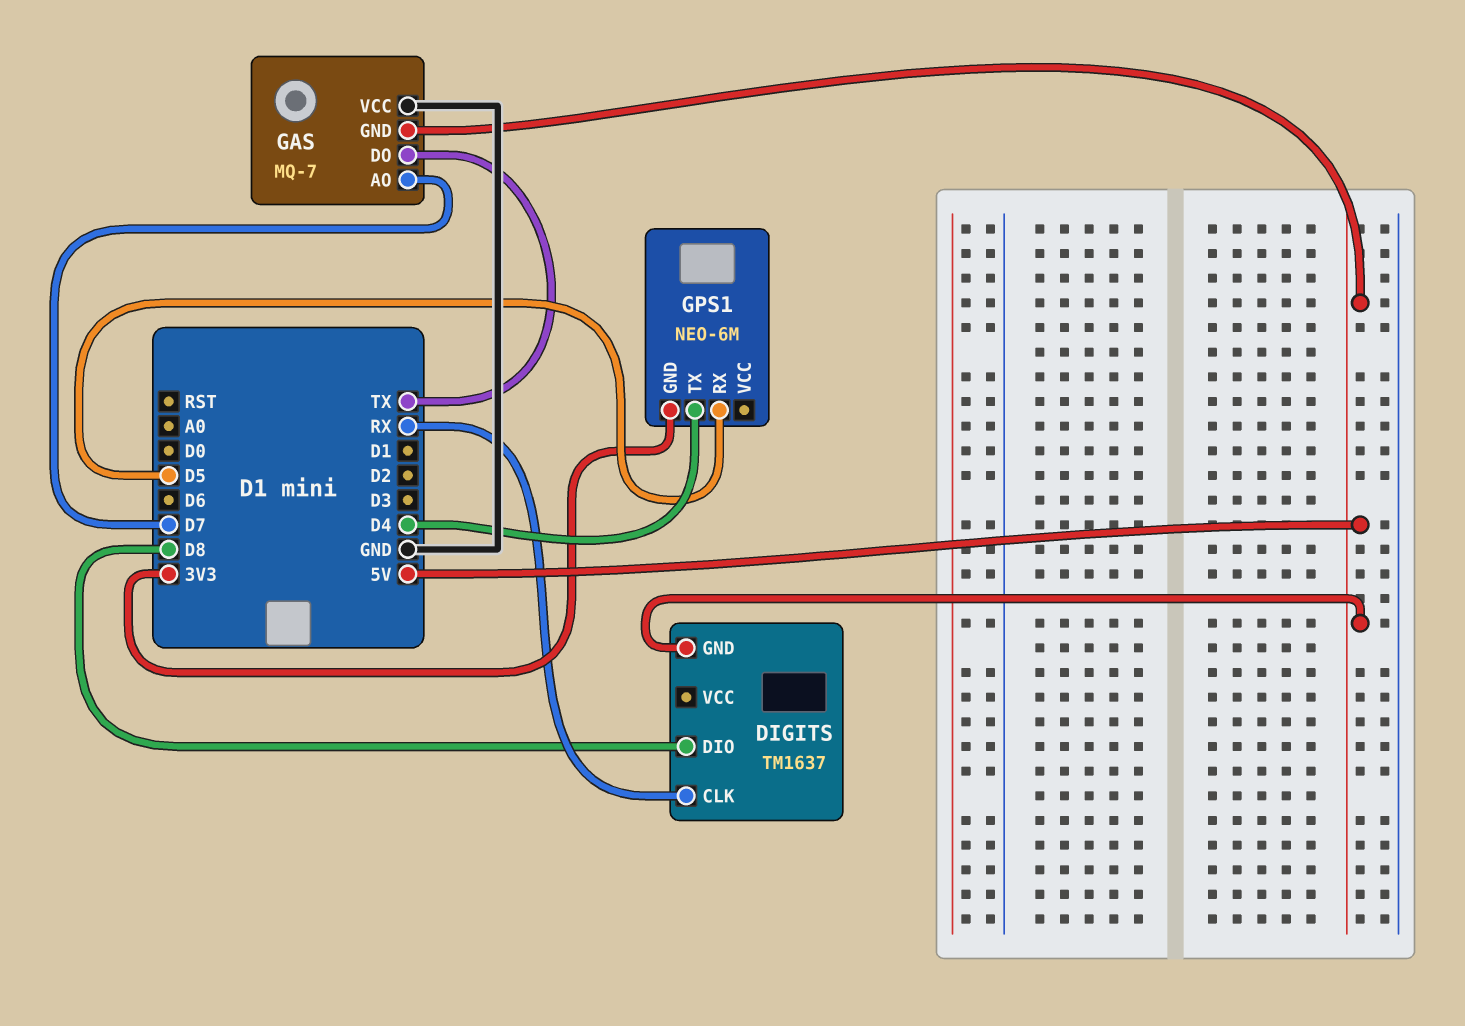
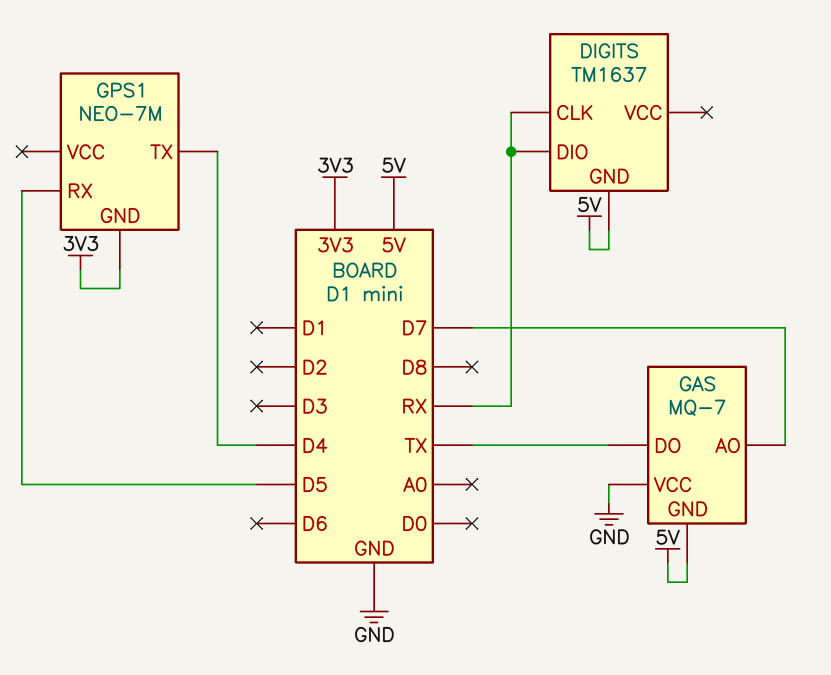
DIGITS pin DIO: D8 -> RX
GPS1: NEO-6M -> NEO-7M

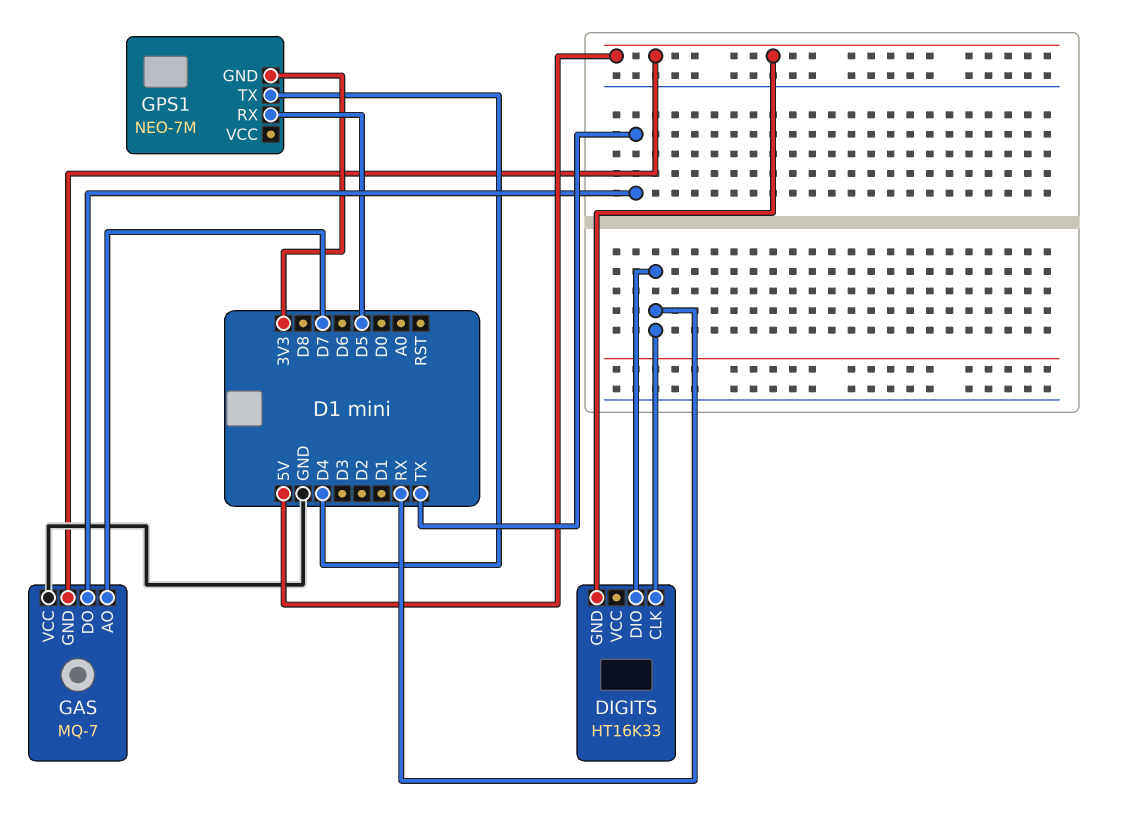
DIGITS: TM1637 -> HT16K33

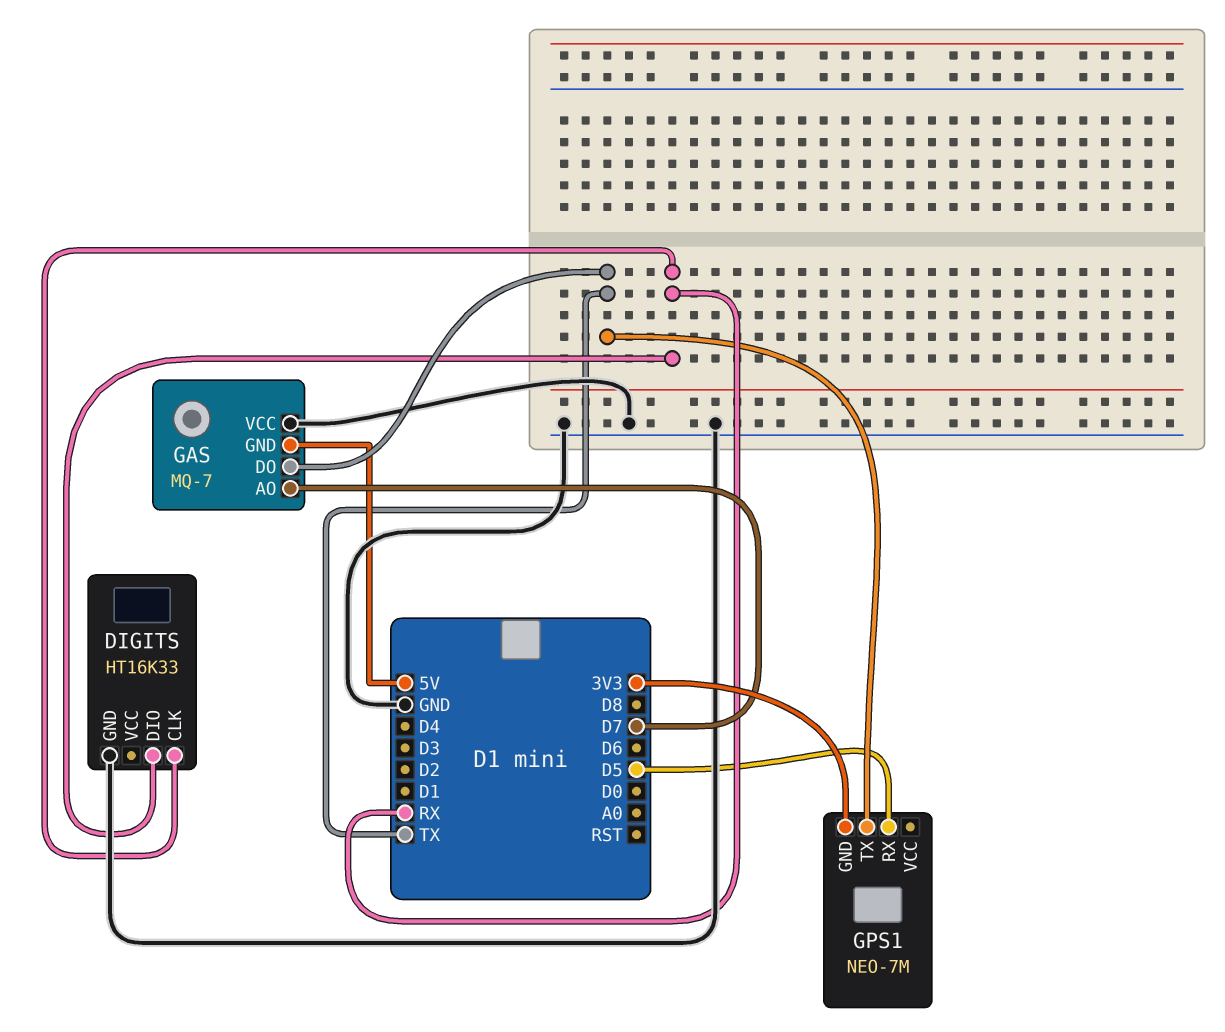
DIGITS pin GND: 5V -> GND
GPS1 pin TX: D4 -> TX

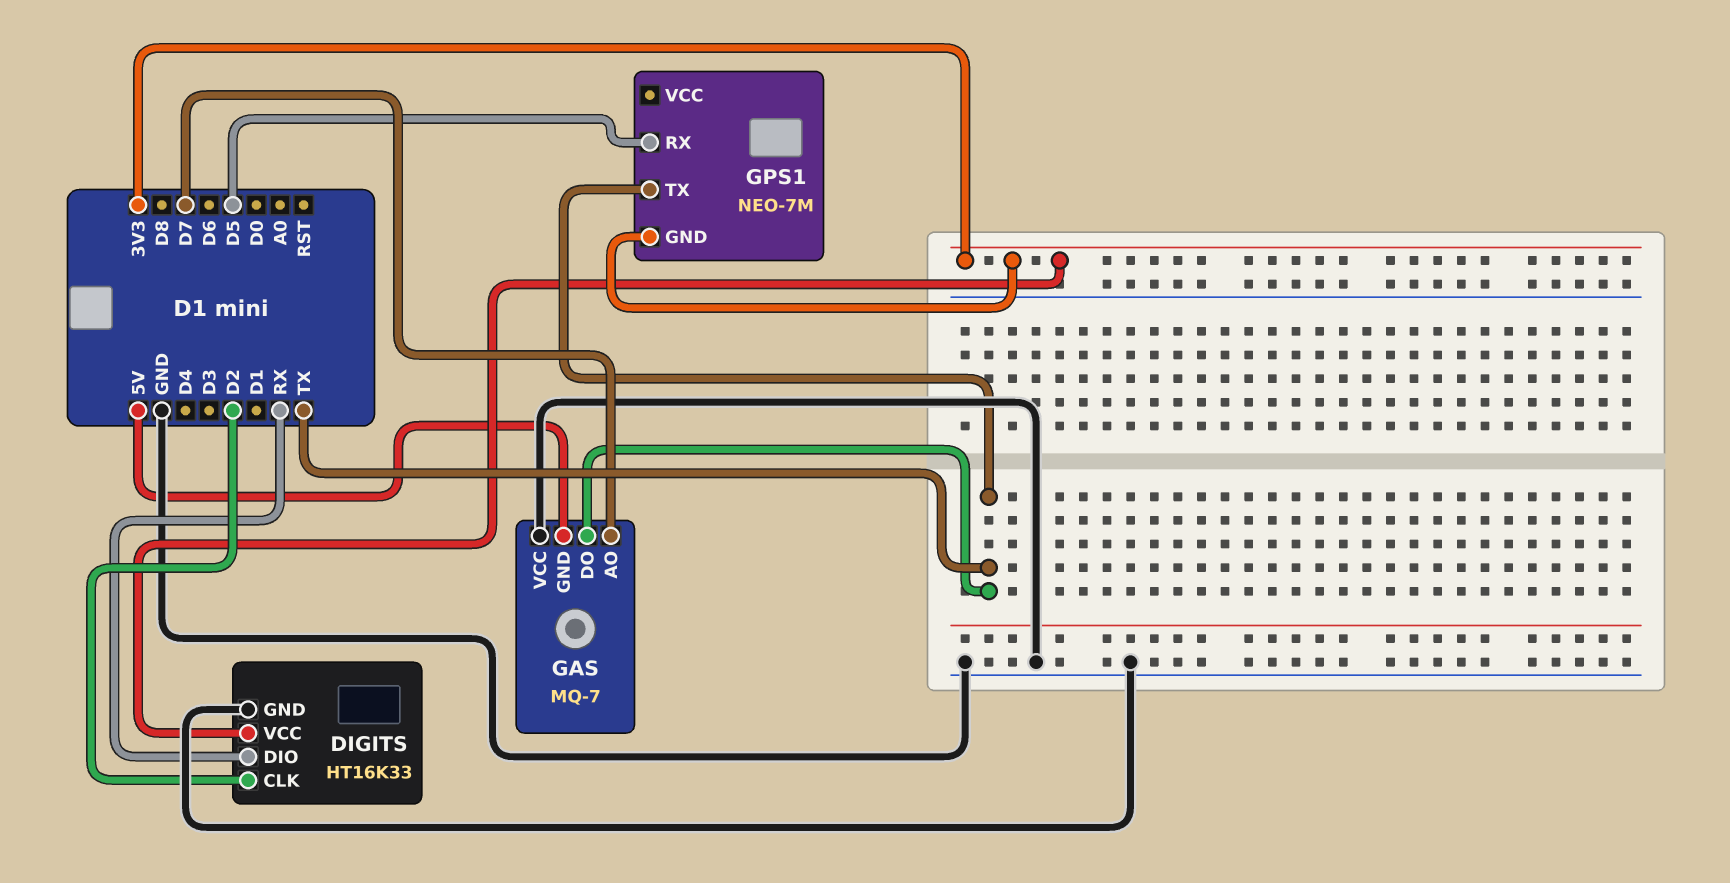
DIGITS pin CLK: RX -> D2
DIGITS pin VCC: none -> 3V3

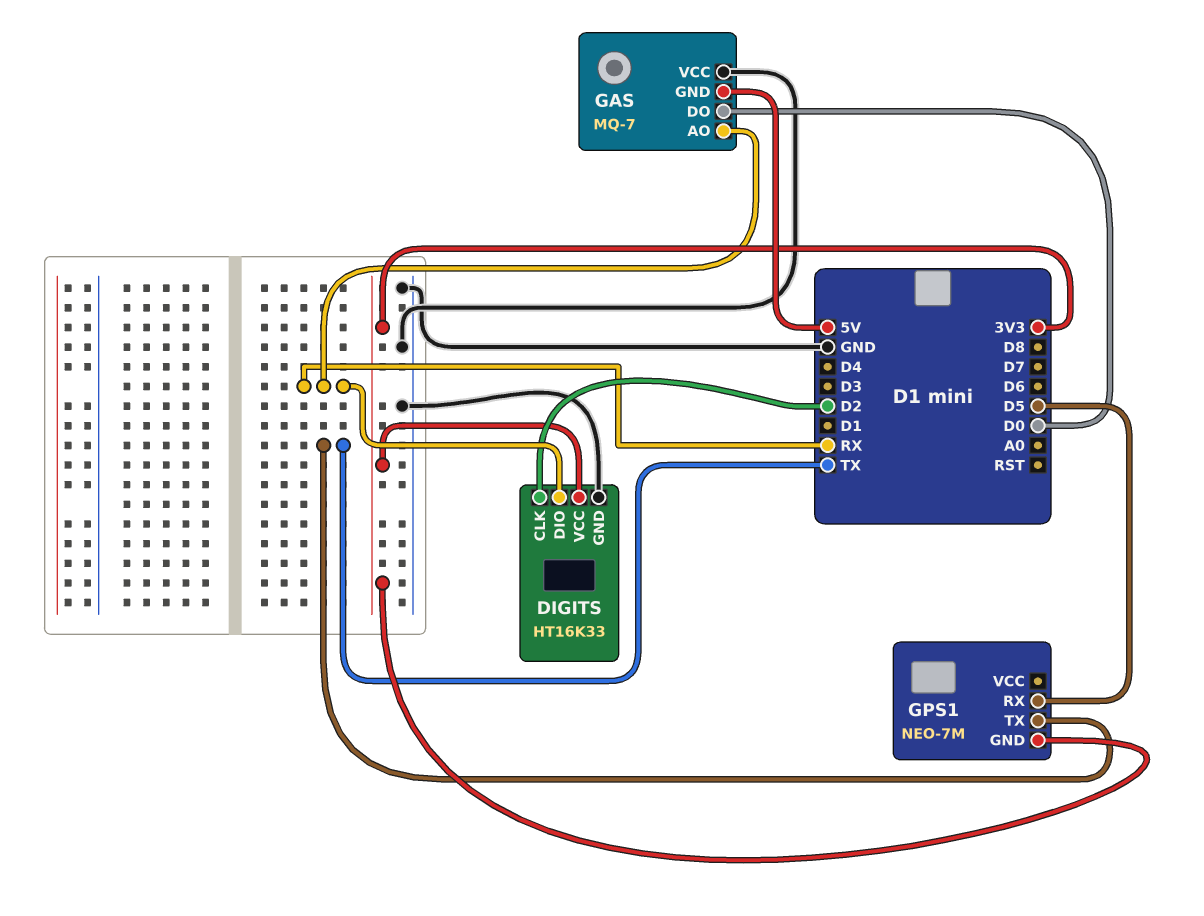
GAS pin AO: D7 -> RX
GAS pin DO: TX -> D0

